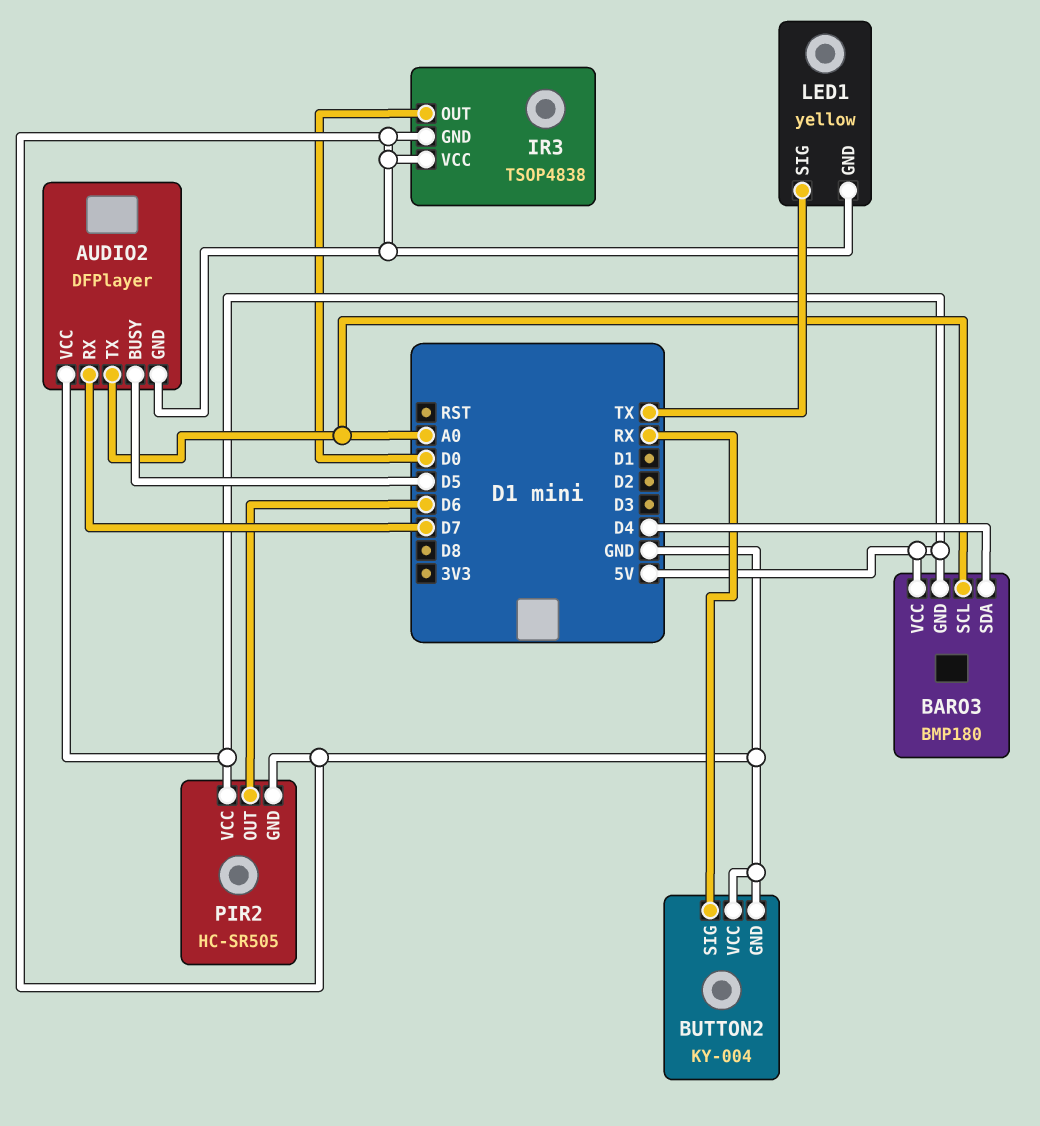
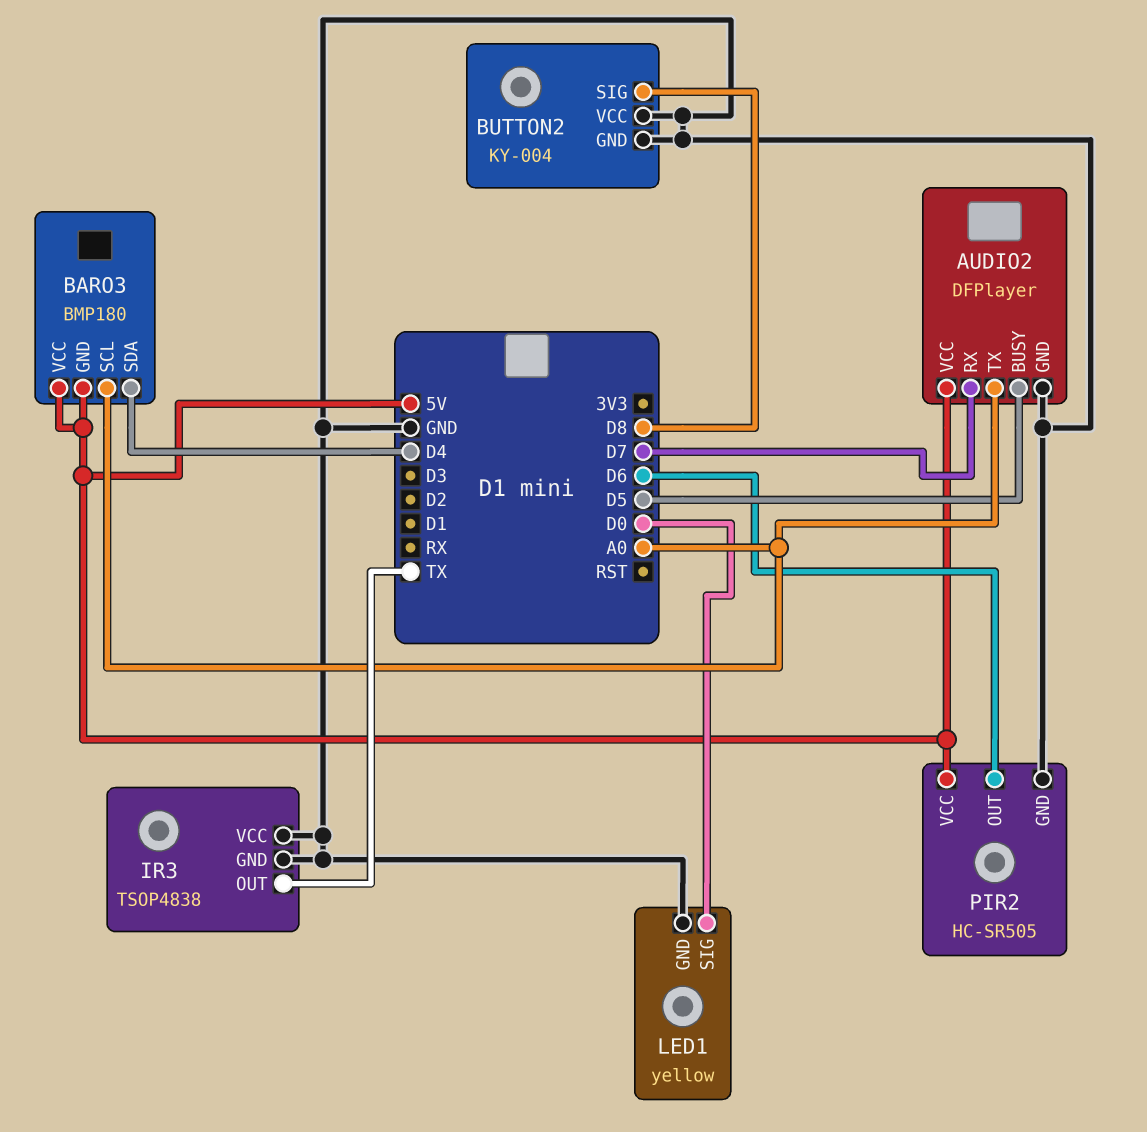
BUTTON2 pin SIG: RX -> D8
IR3 pin OUT: D0 -> TX
LED1 pin SIG: TX -> D0

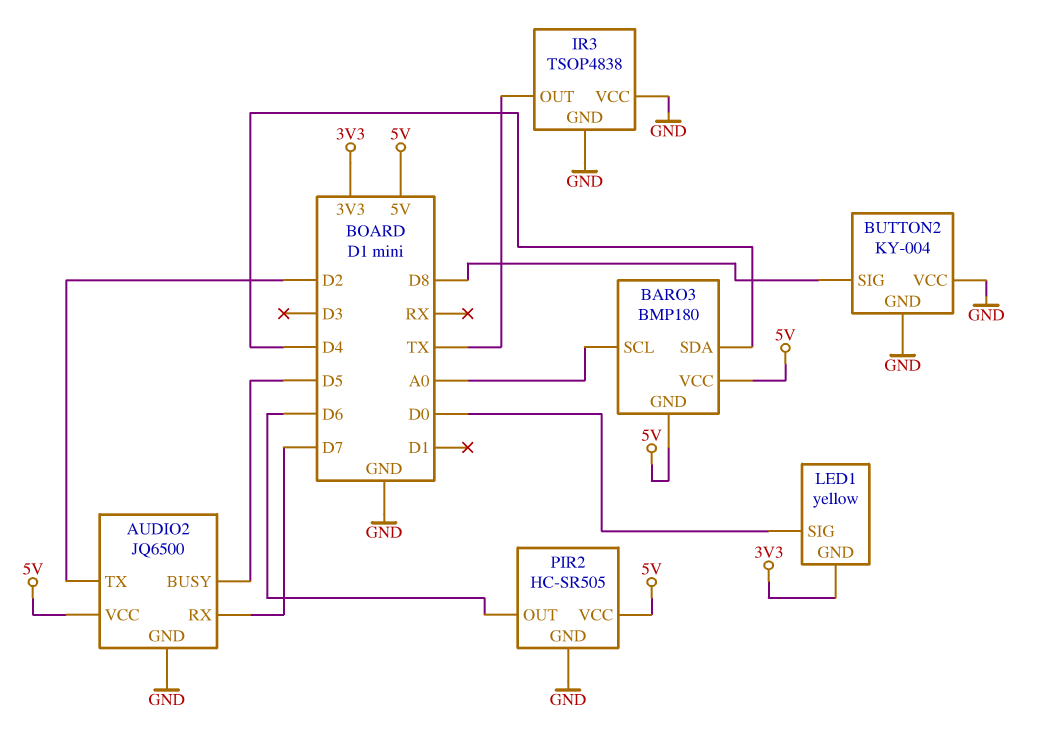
AUDIO2: DFPlayer -> JQ6500
AUDIO2 pin TX: A0 -> D2
LED1 pin GND: GND -> 3V3

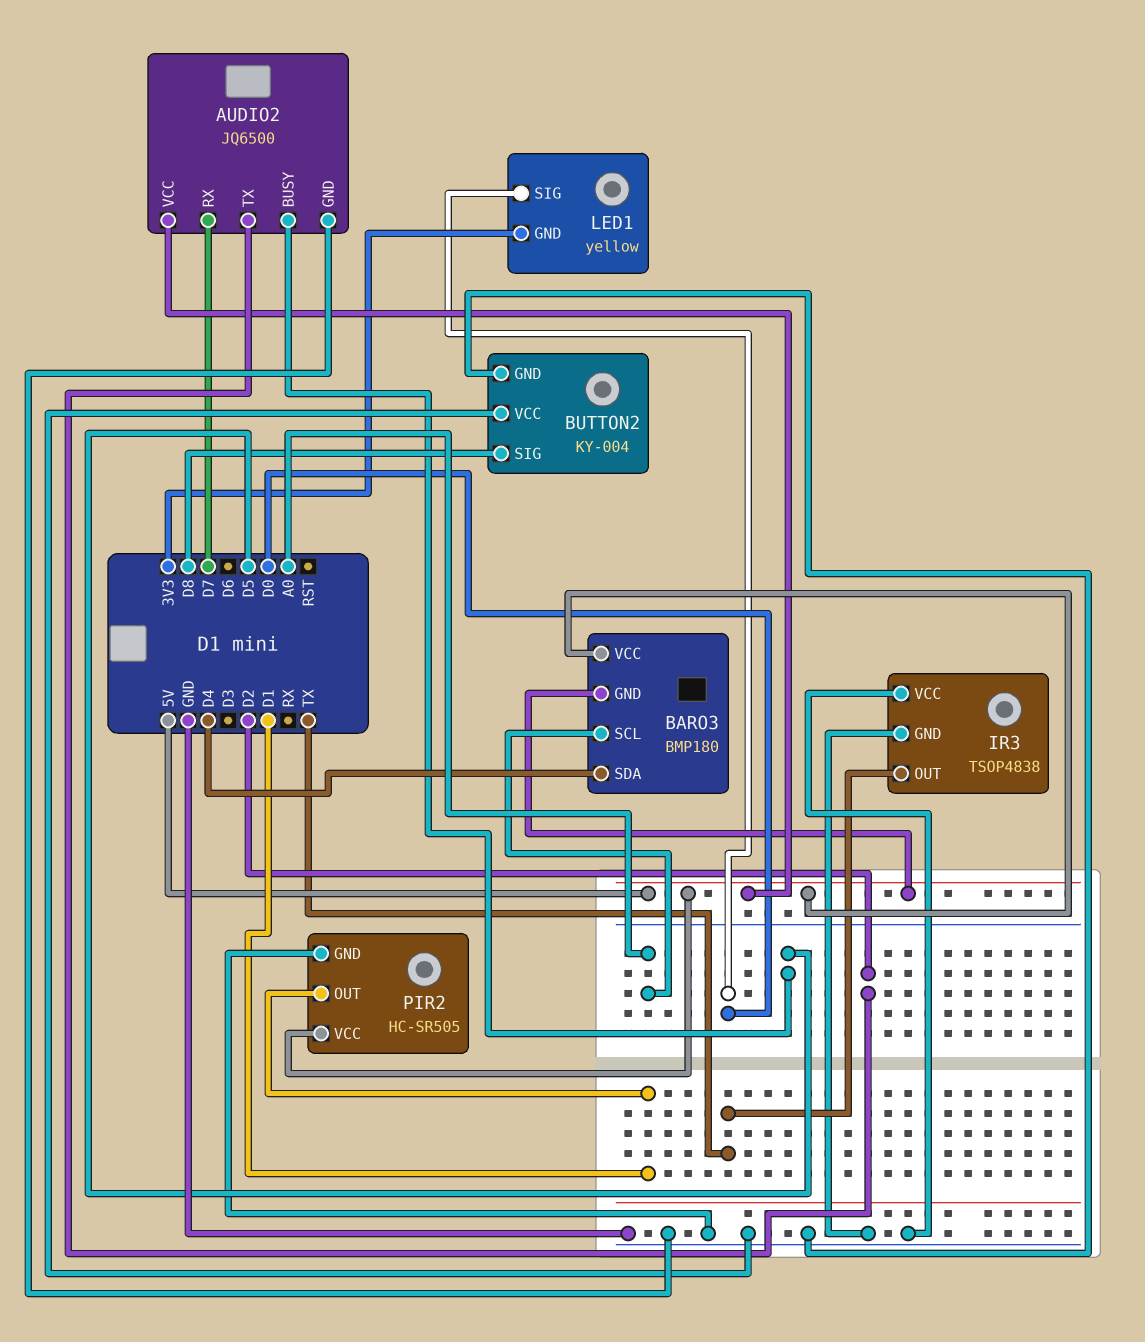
PIR2 pin OUT: D6 -> D1

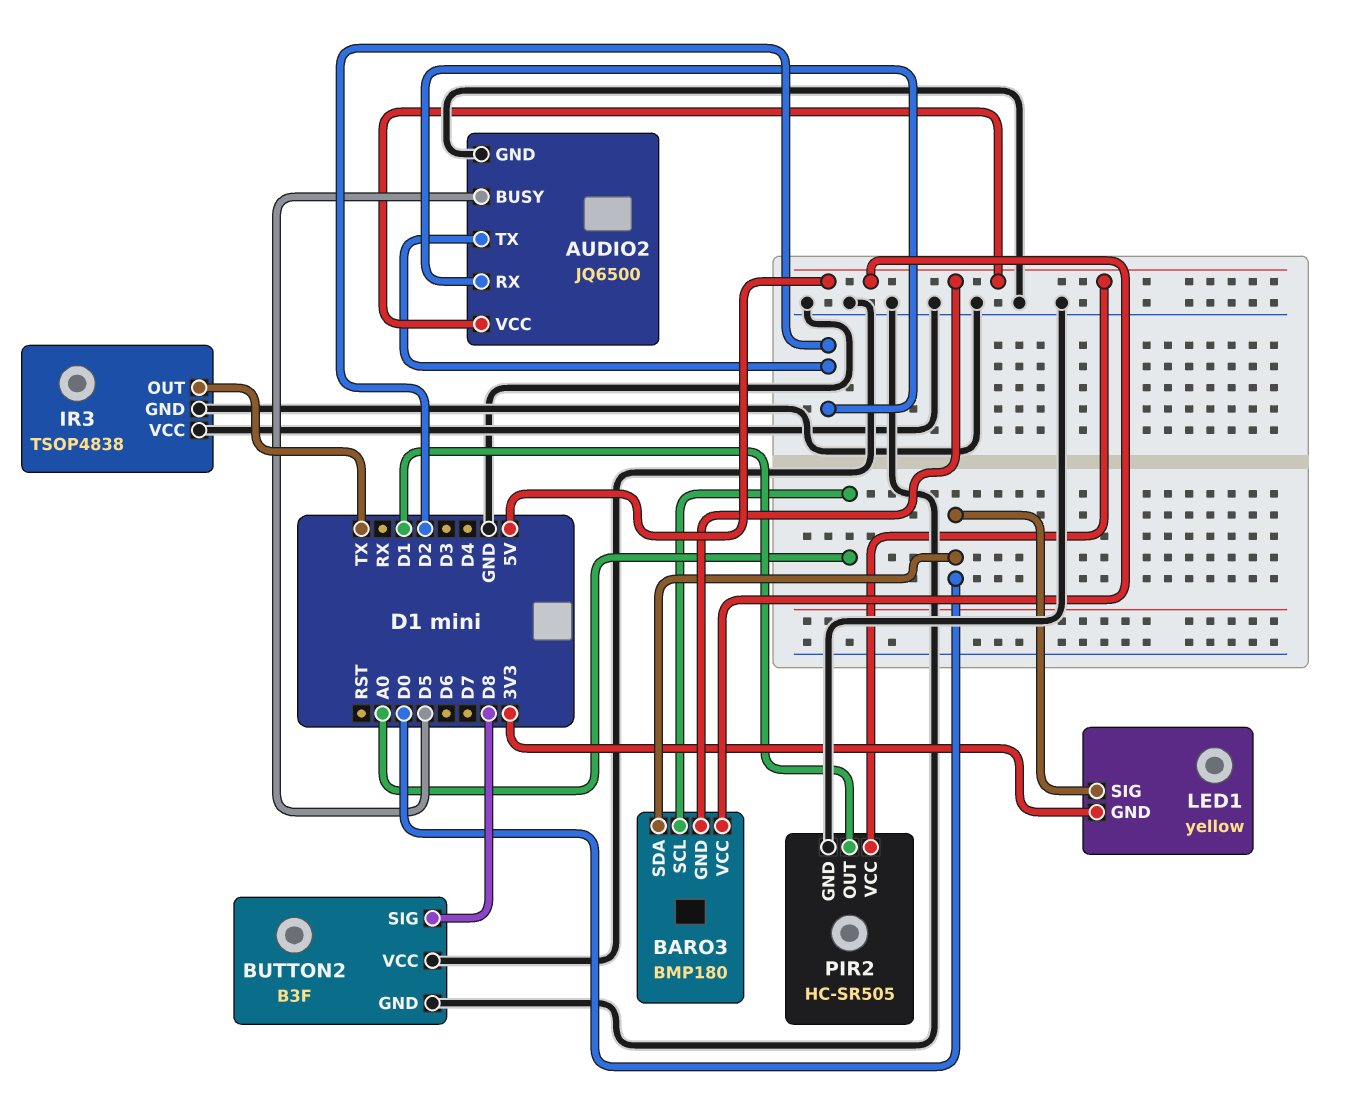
AUDIO2 pin RX: D7 -> D2
BARO3 pin SDA: D4 -> D0
BUTTON2: KY-004 -> B3F

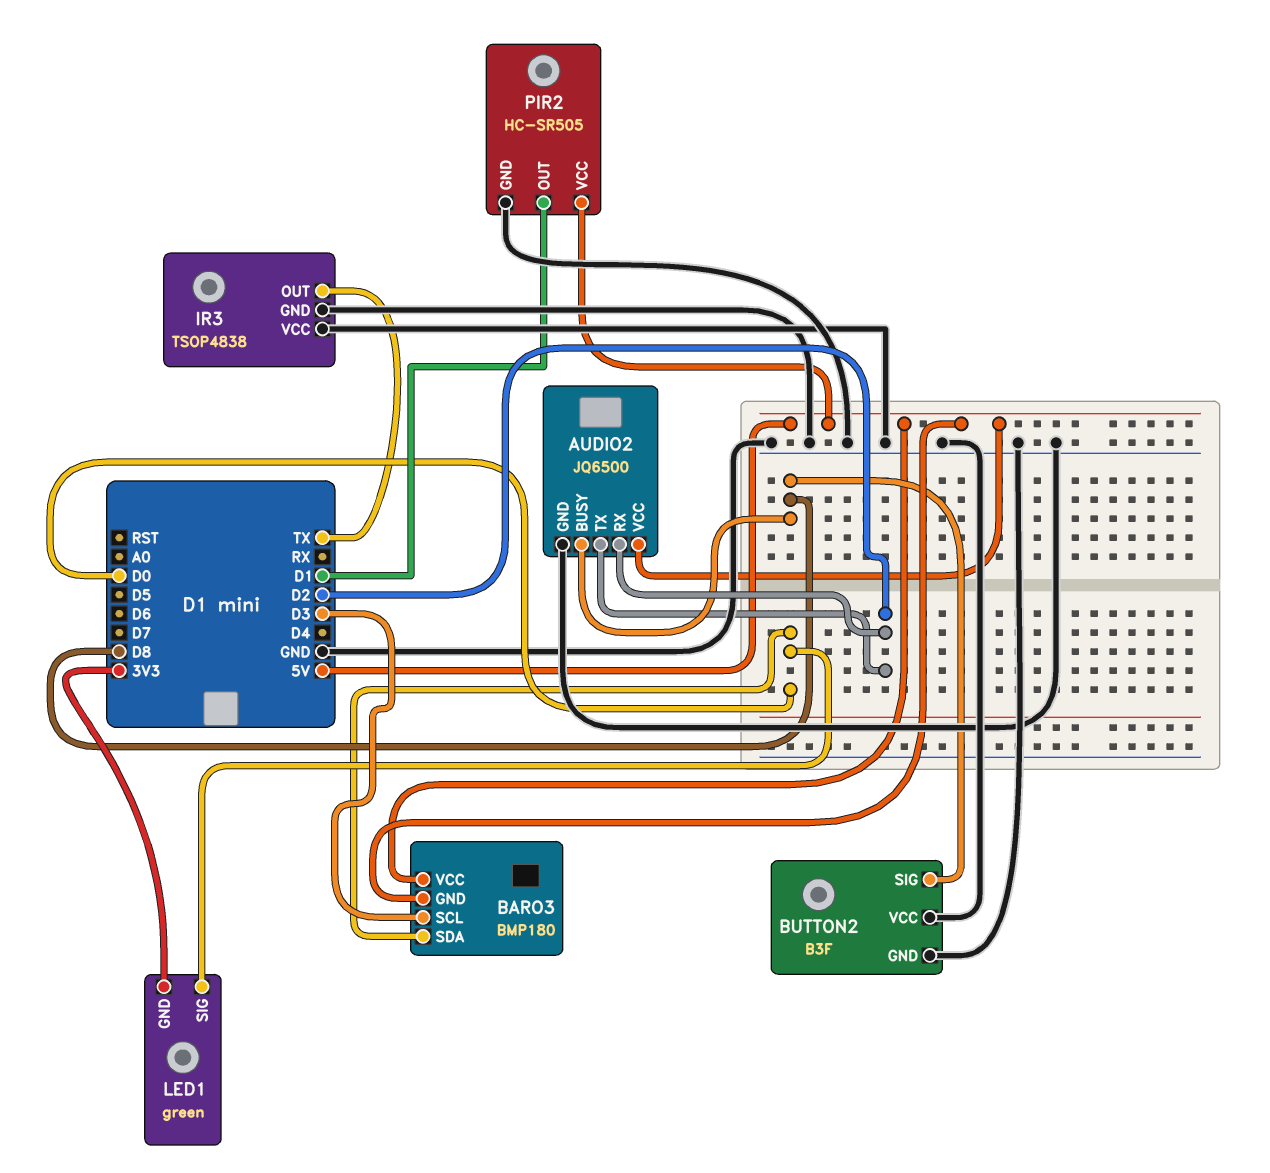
AUDIO2 pin BUSY: D5 -> D8
BARO3 pin SCL: A0 -> D3
LED1: yellow -> green

